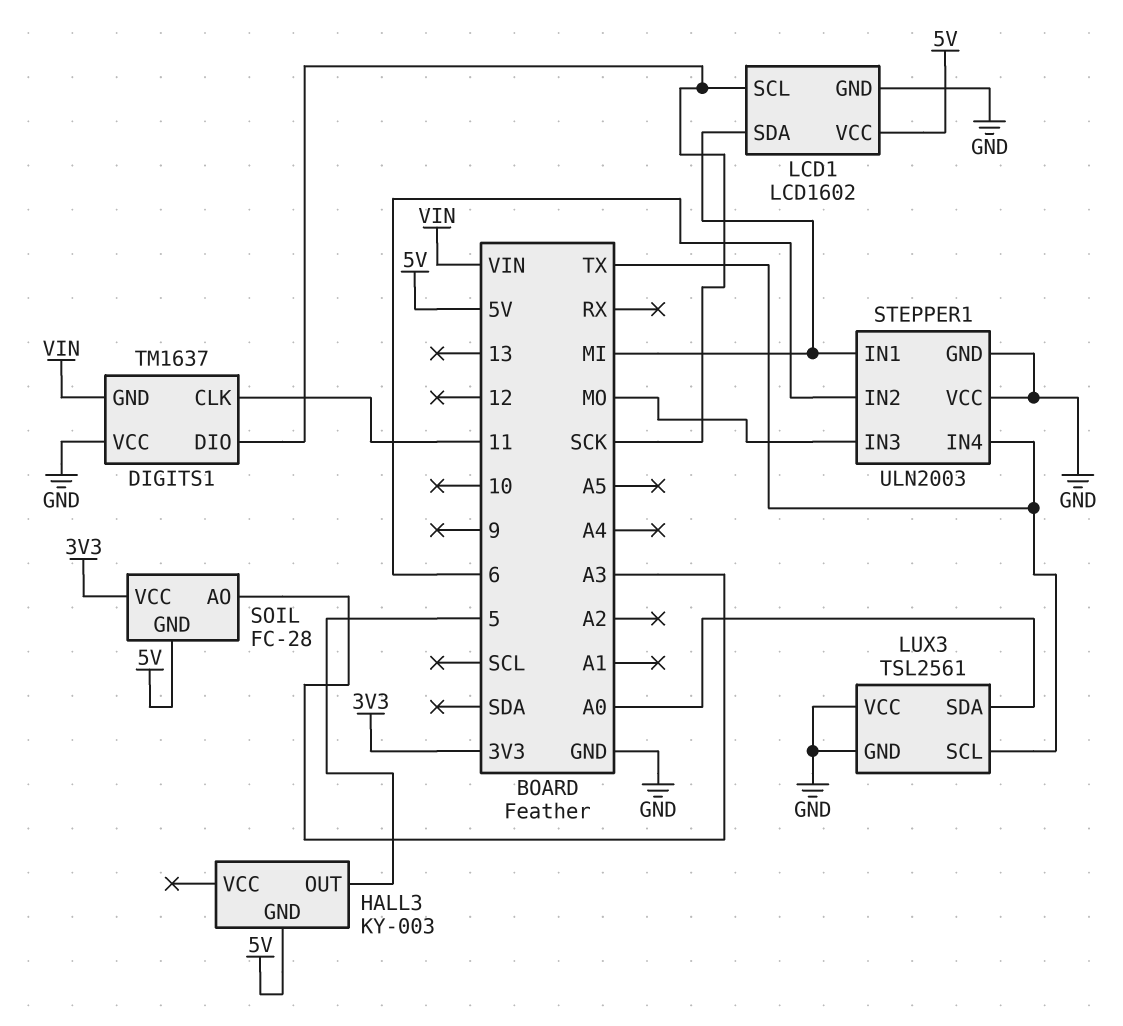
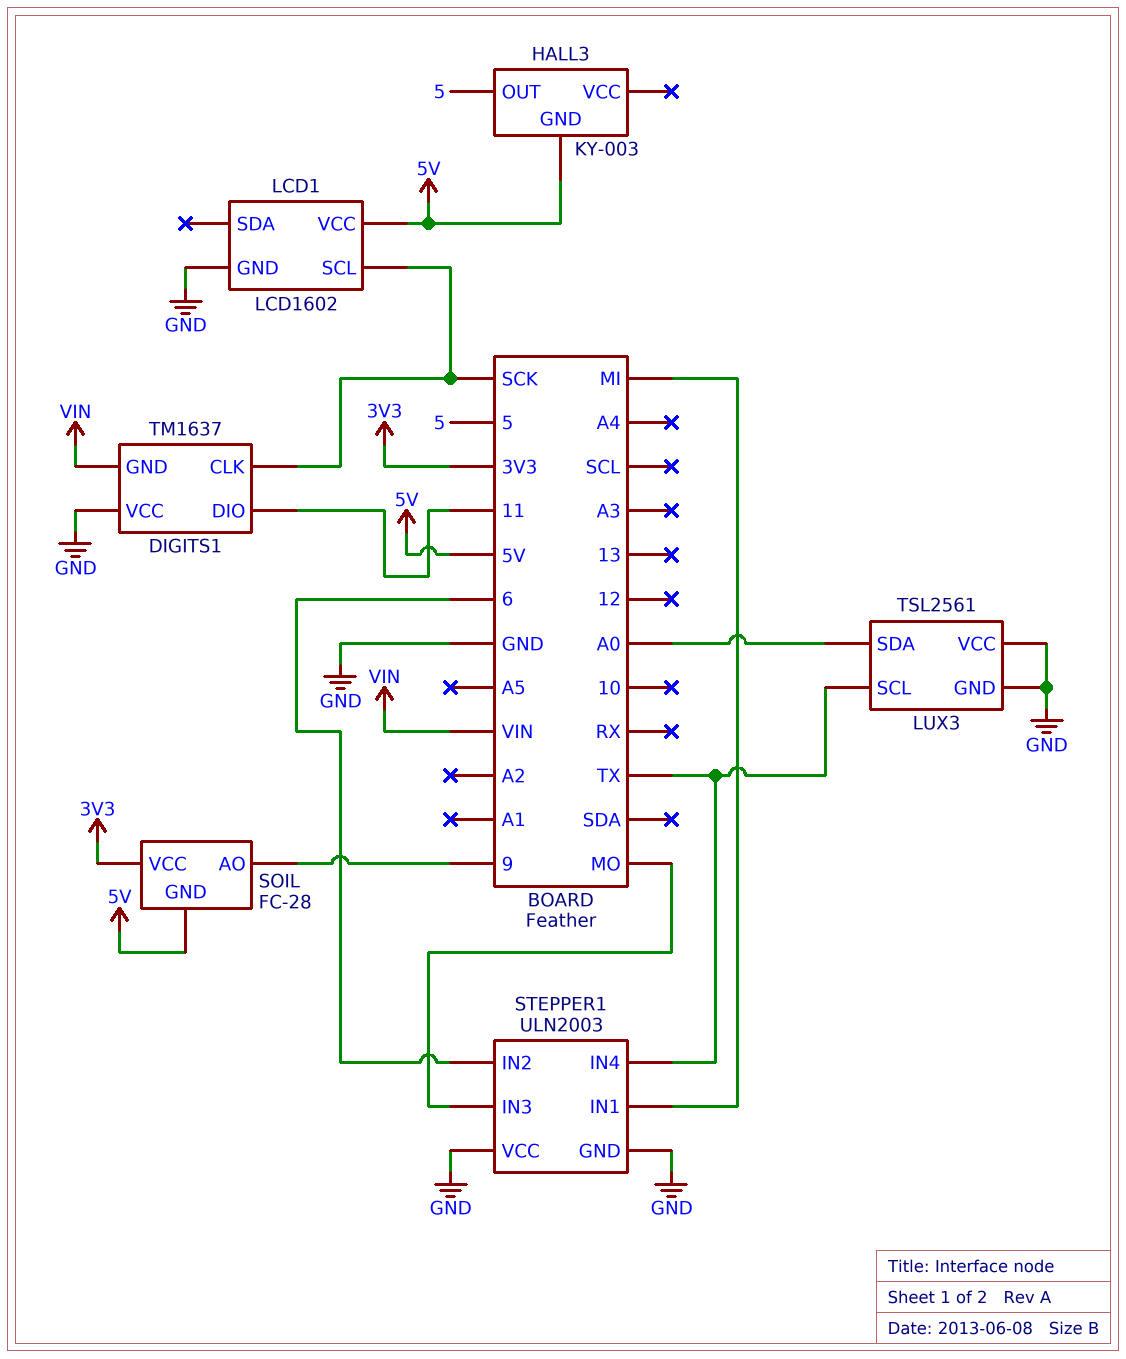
DIGITS1 pin CLK: 11 -> SCK
DIGITS1 pin DIO: SCK -> 11
LCD1 pin SDA: MI -> none
SOIL pin AO: A3 -> 9

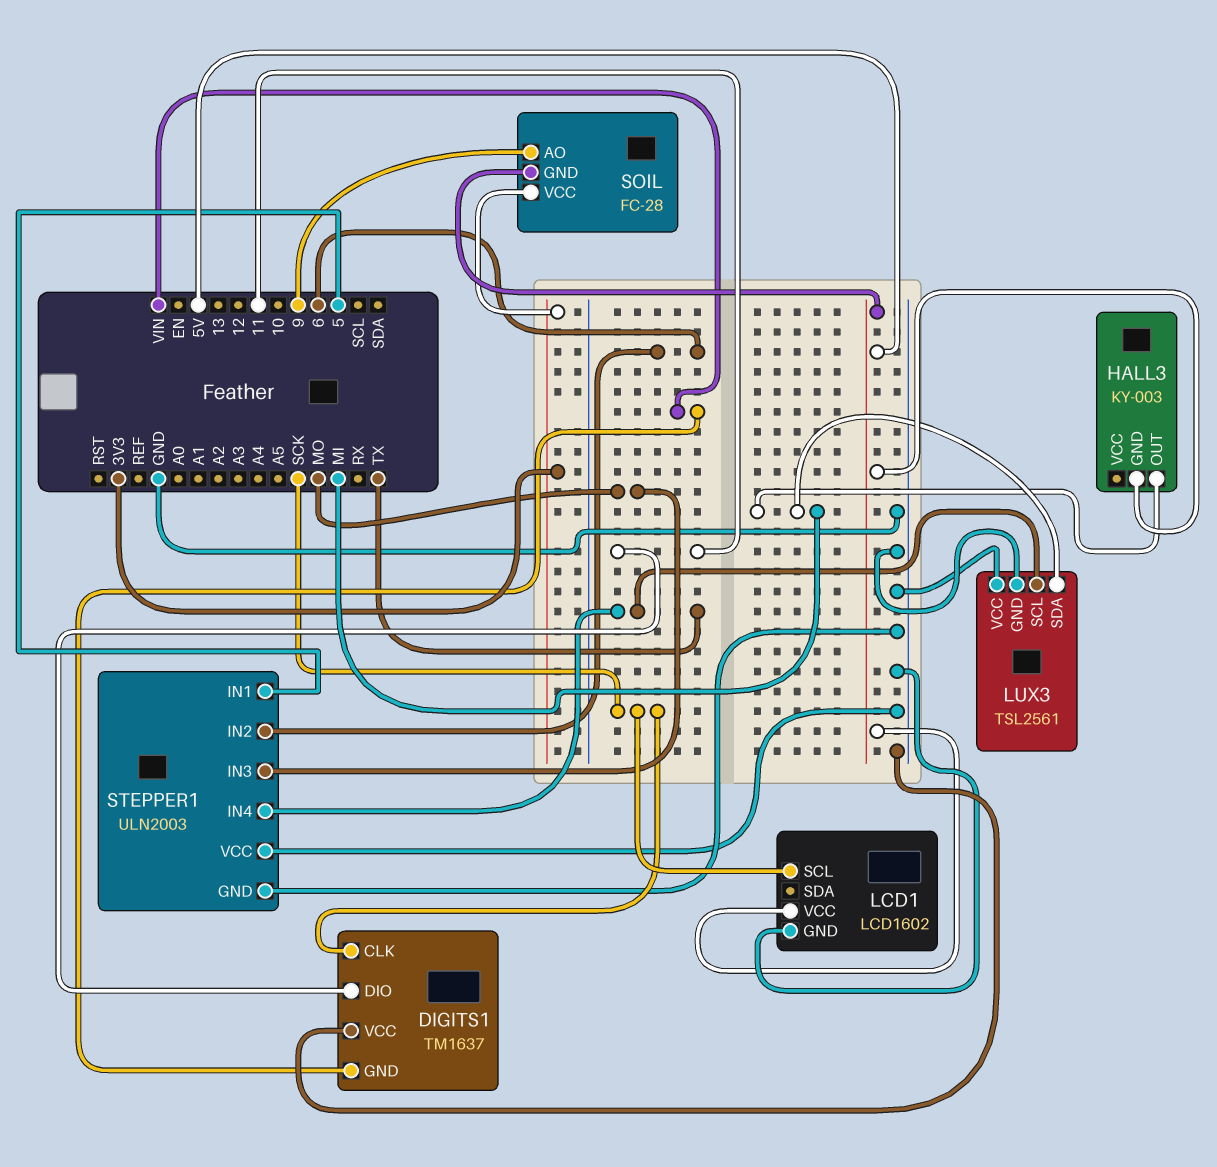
HALL3 pin OUT: 5 -> MI
LUX3 pin SDA: A0 -> MI
STEPPER1 pin IN1: MI -> 5

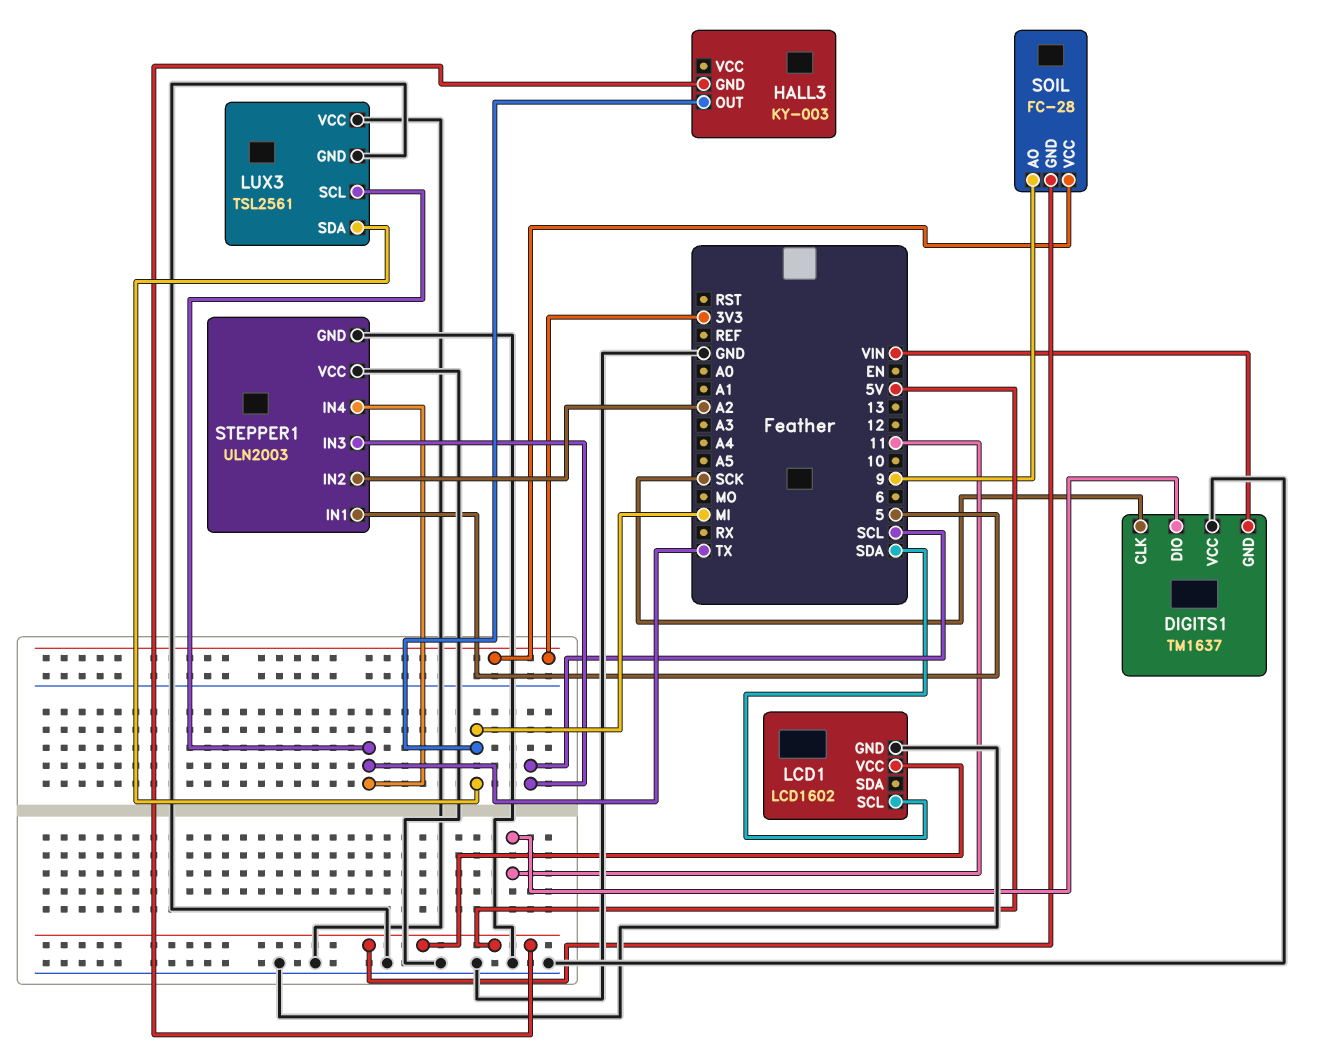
LCD1 pin SCL: SCK -> SDA
STEPPER1 pin IN2: 6 -> A2
STEPPER1 pin IN3: MO -> SCL

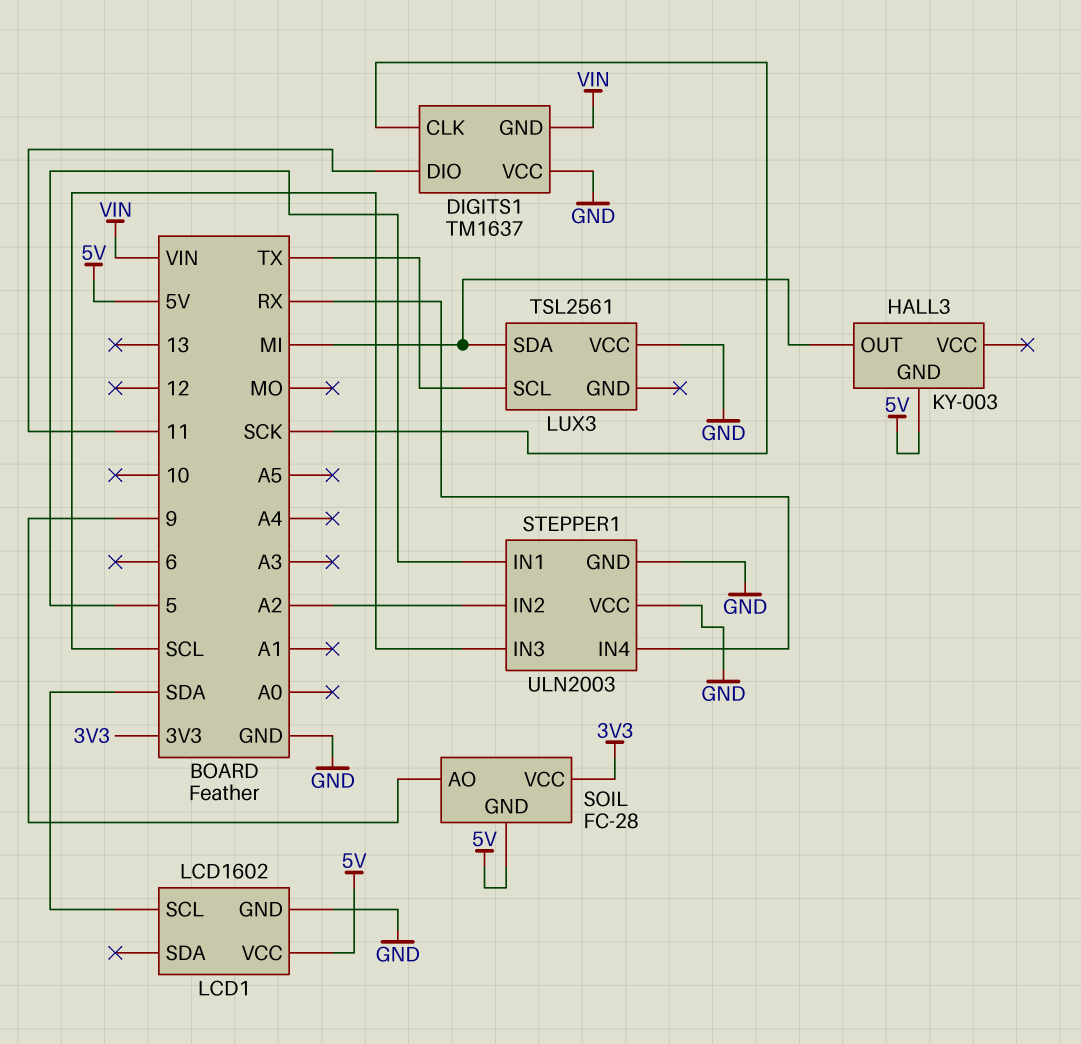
LUX3 pin GND: GND -> none
STEPPER1 pin IN4: TX -> RX

